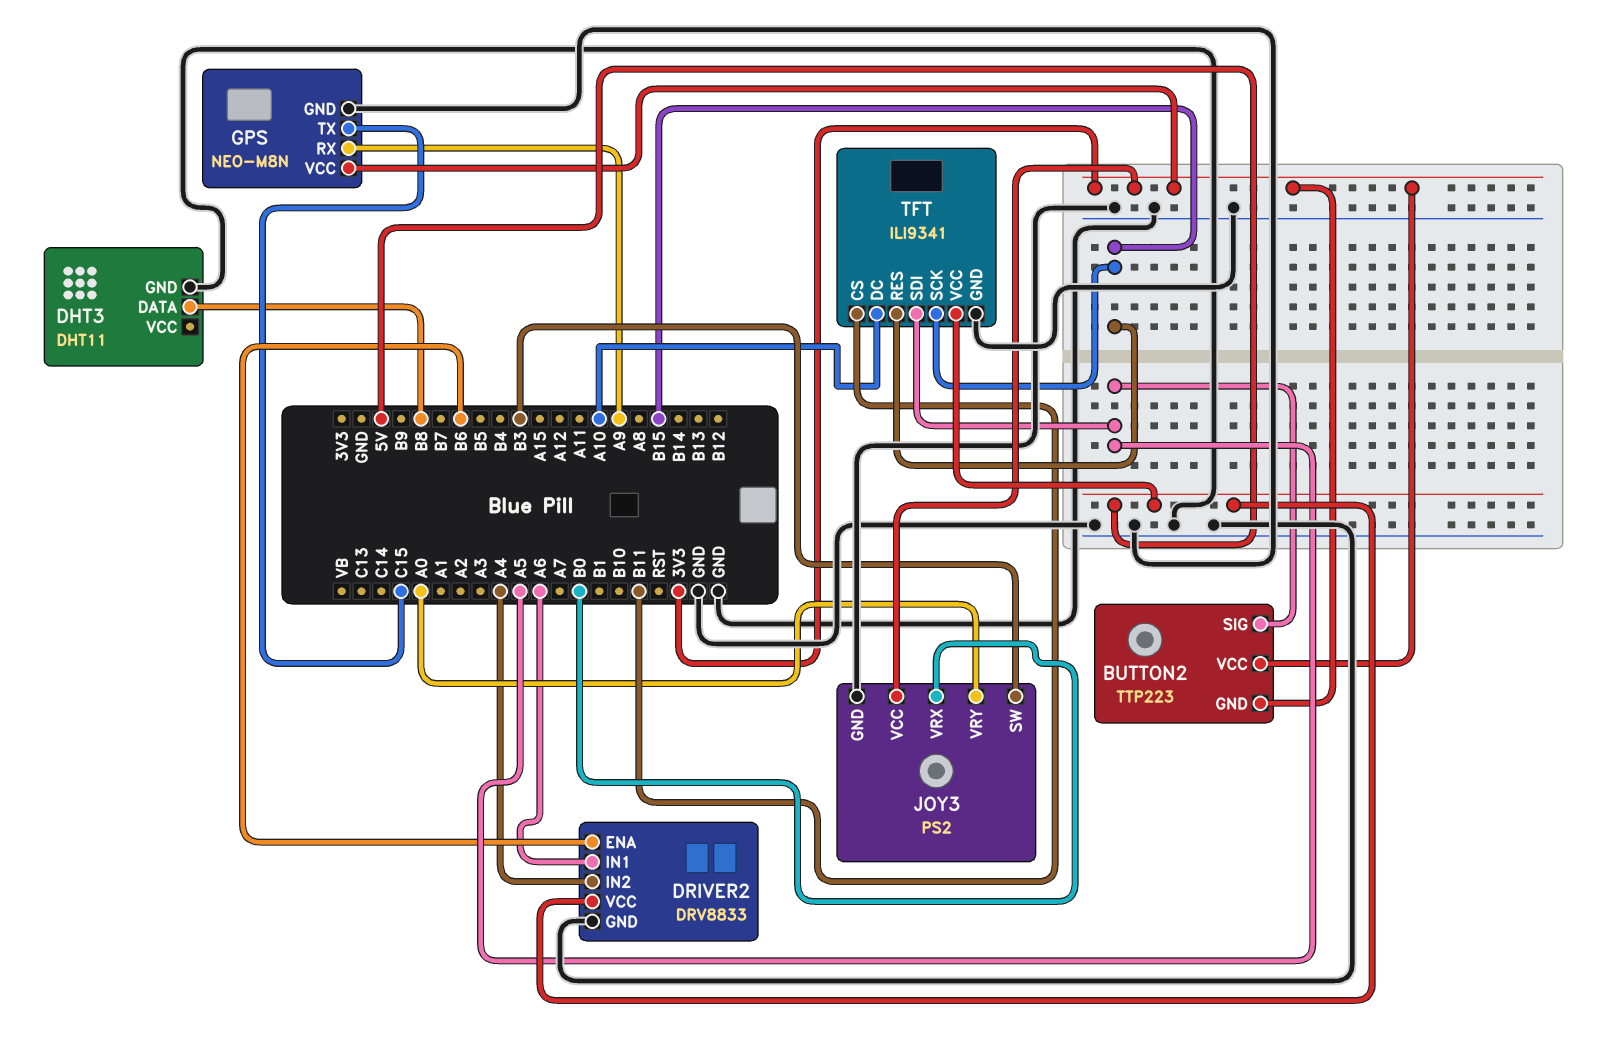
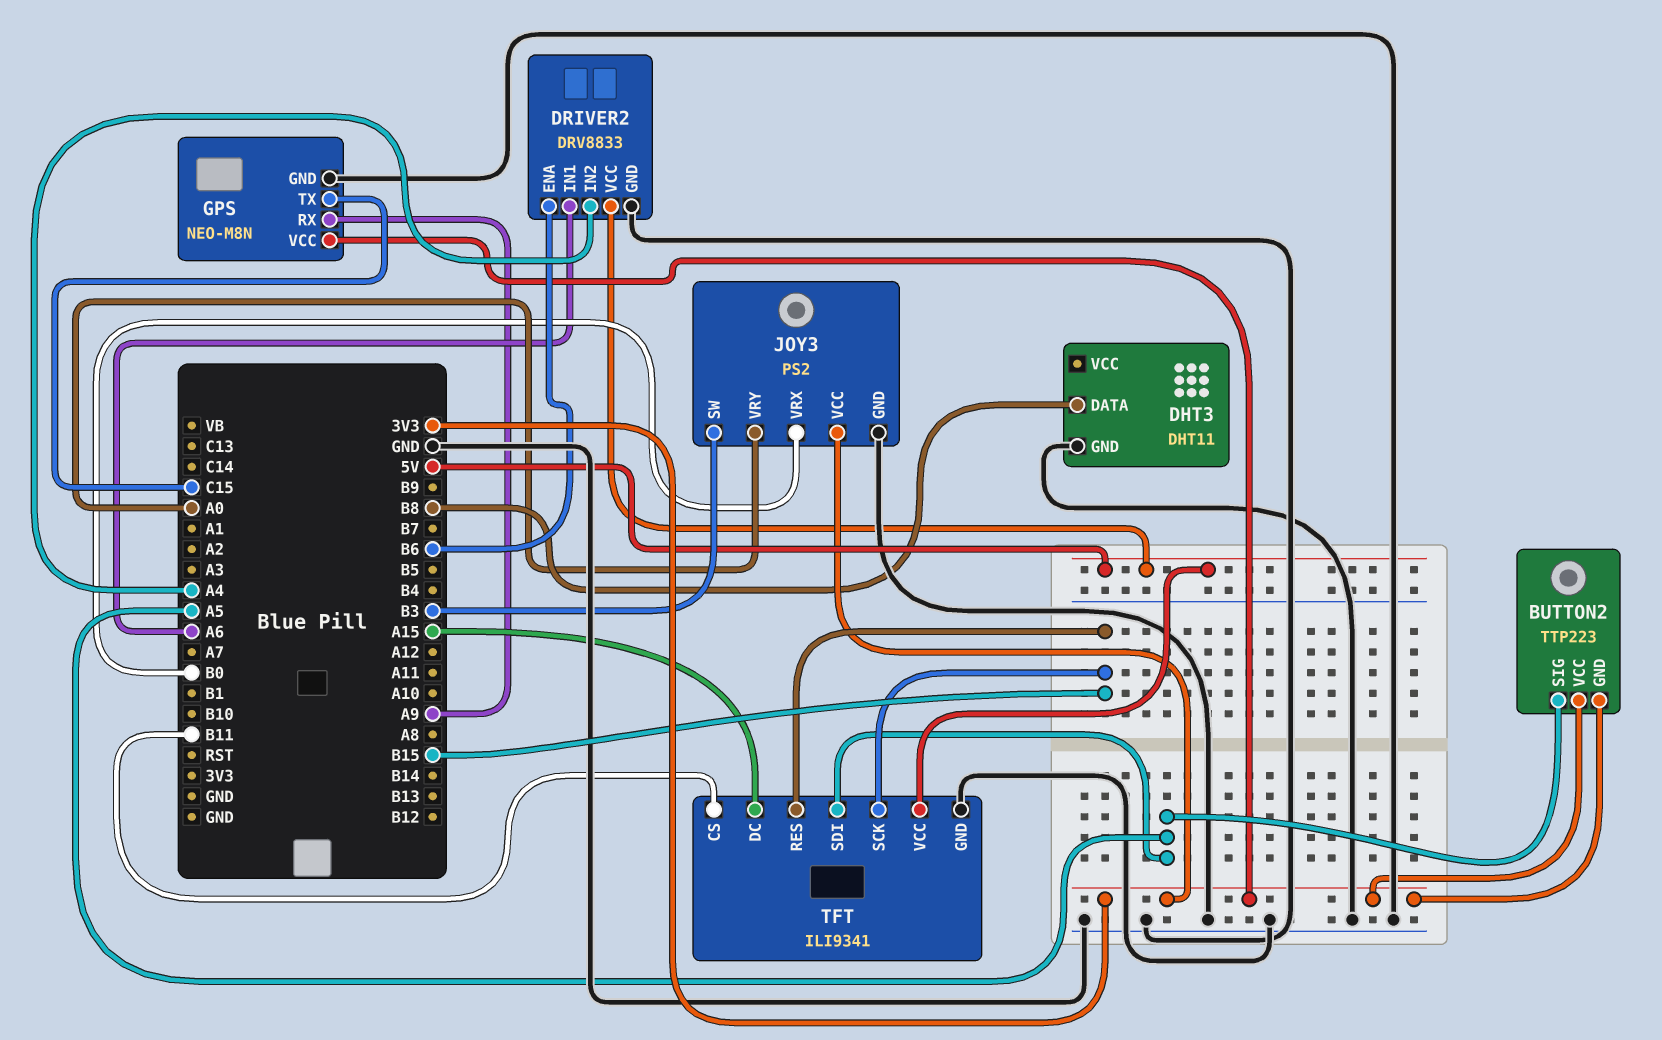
TFT pin DC: A10 -> A15

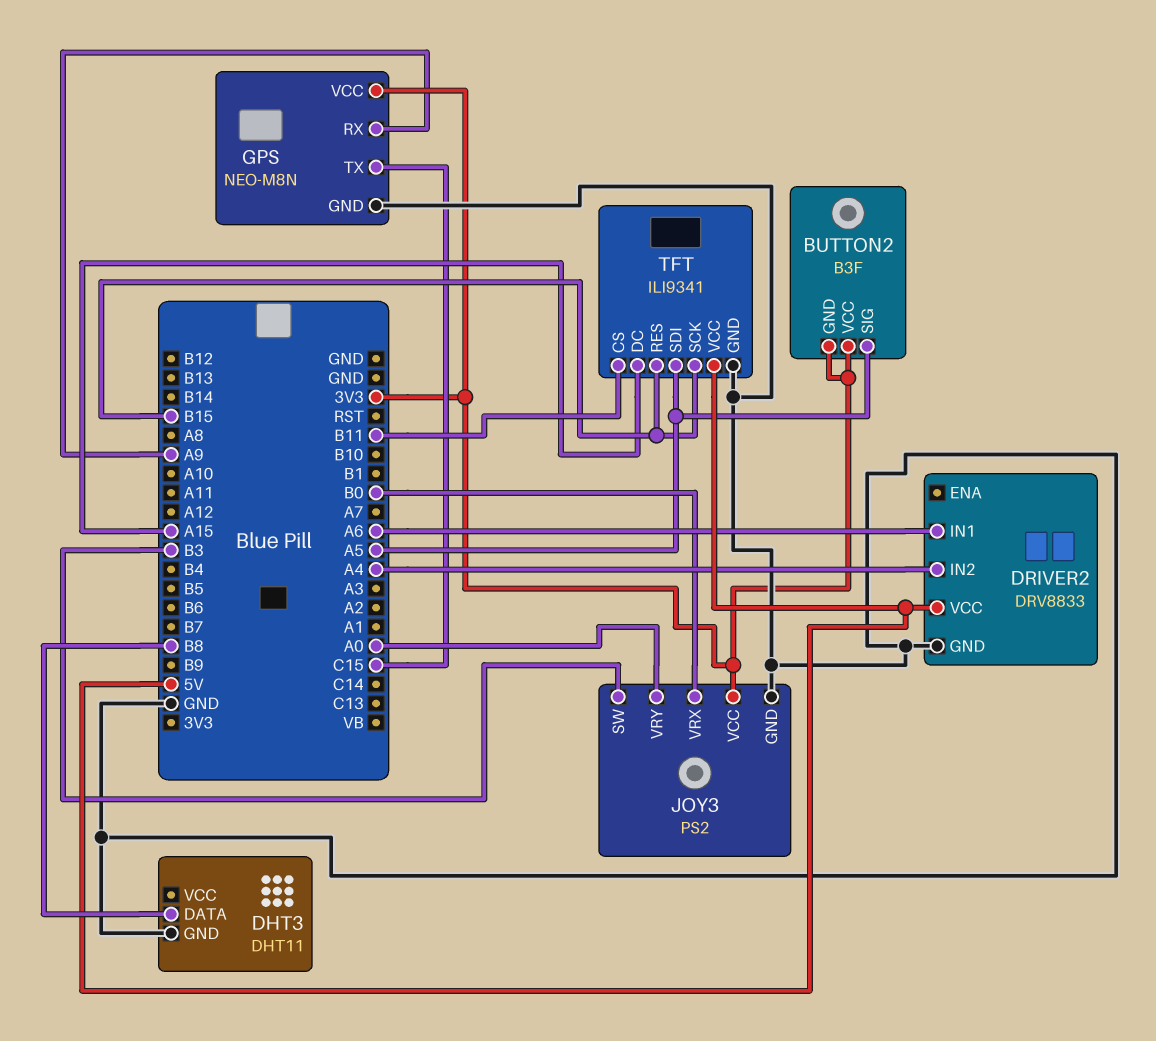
BUTTON2: TTP223 -> B3F
DRIVER2 pin ENA: B6 -> none

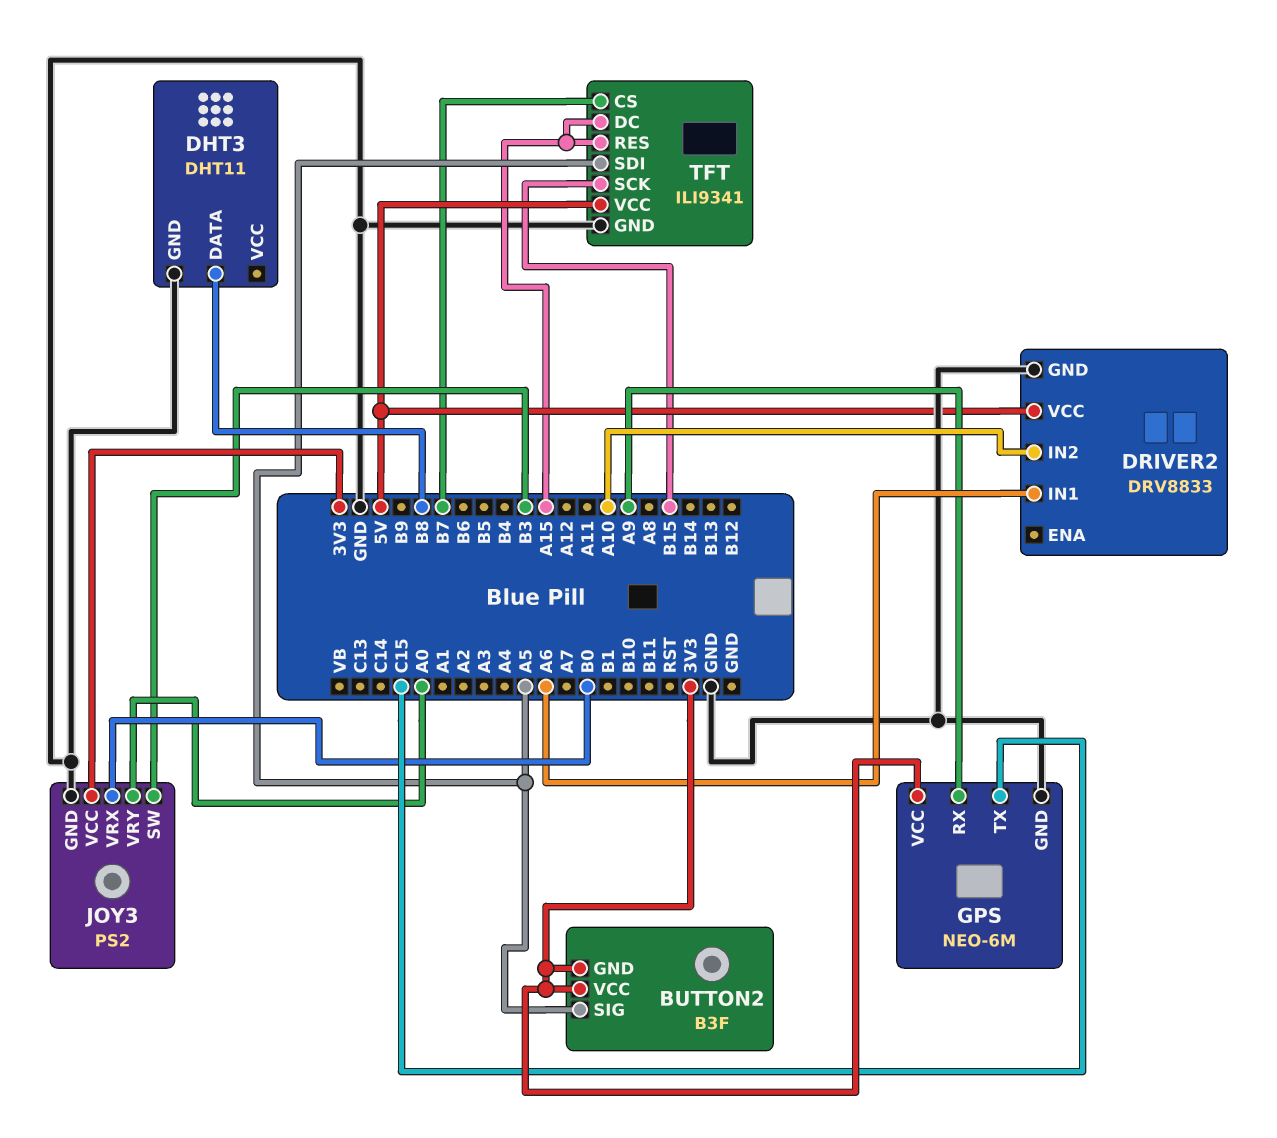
DRIVER2 pin IN2: A4 -> A10
GPS: NEO-M8N -> NEO-6M
TFT pin CS: B11 -> B7
TFT pin RES: B15 -> A15

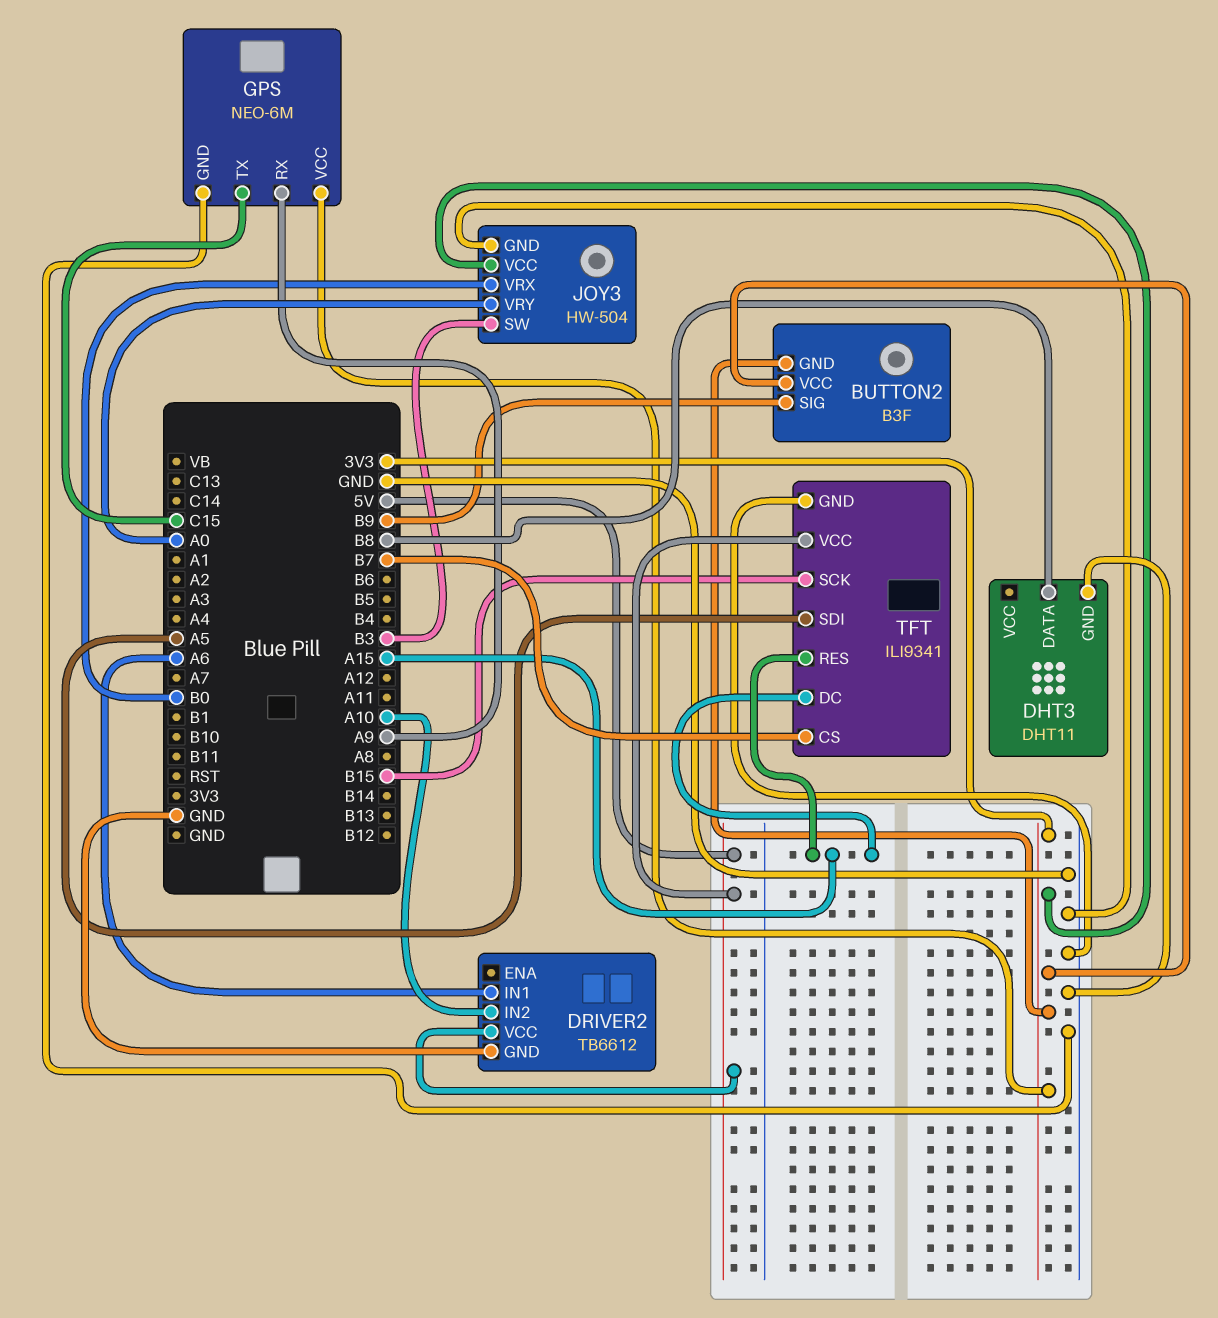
BUTTON2 pin SIG: A5 -> B9
DRIVER2: DRV8833 -> TB6612
JOY3: PS2 -> HW-504

